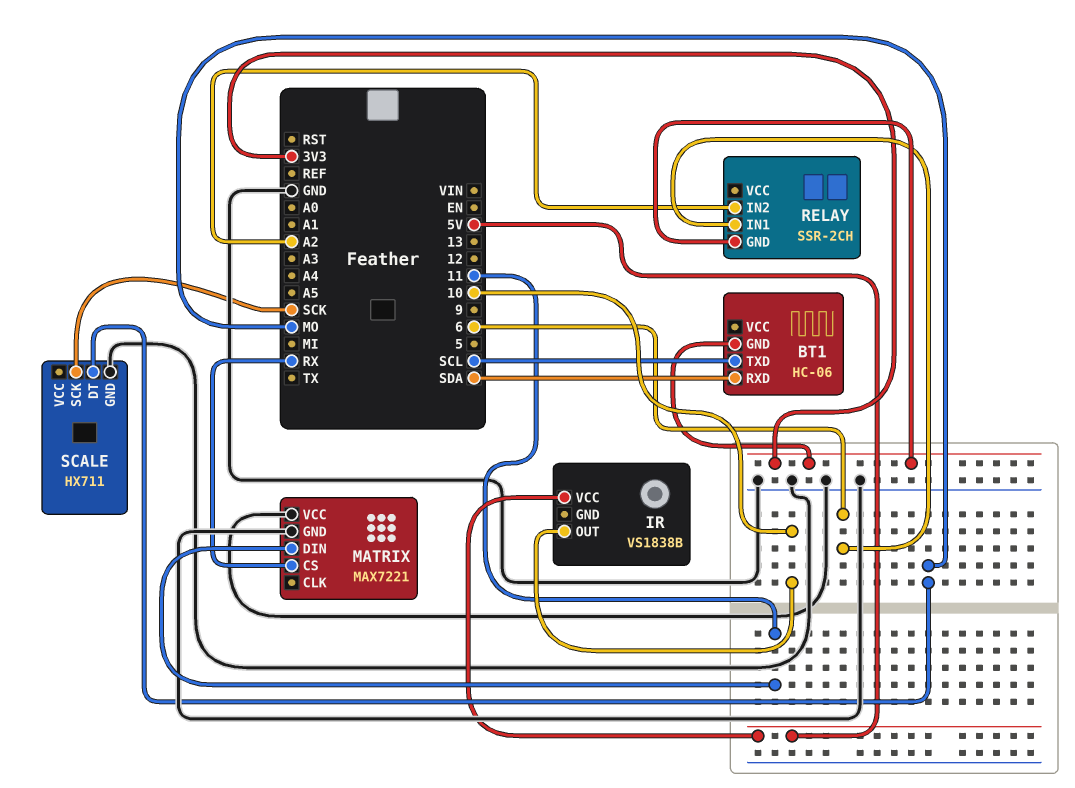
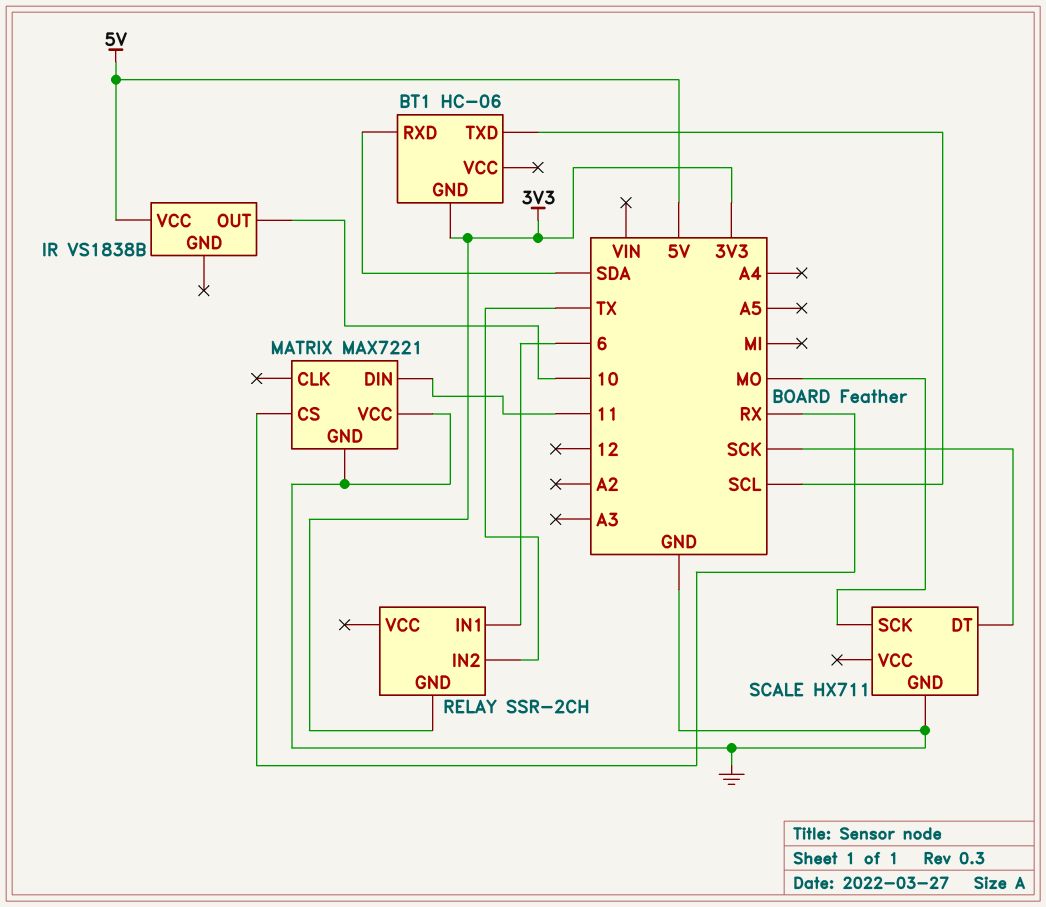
RELAY pin IN2: A2 -> TX
SCALE pin DT: MO -> SCK
SCALE pin SCK: SCK -> MO

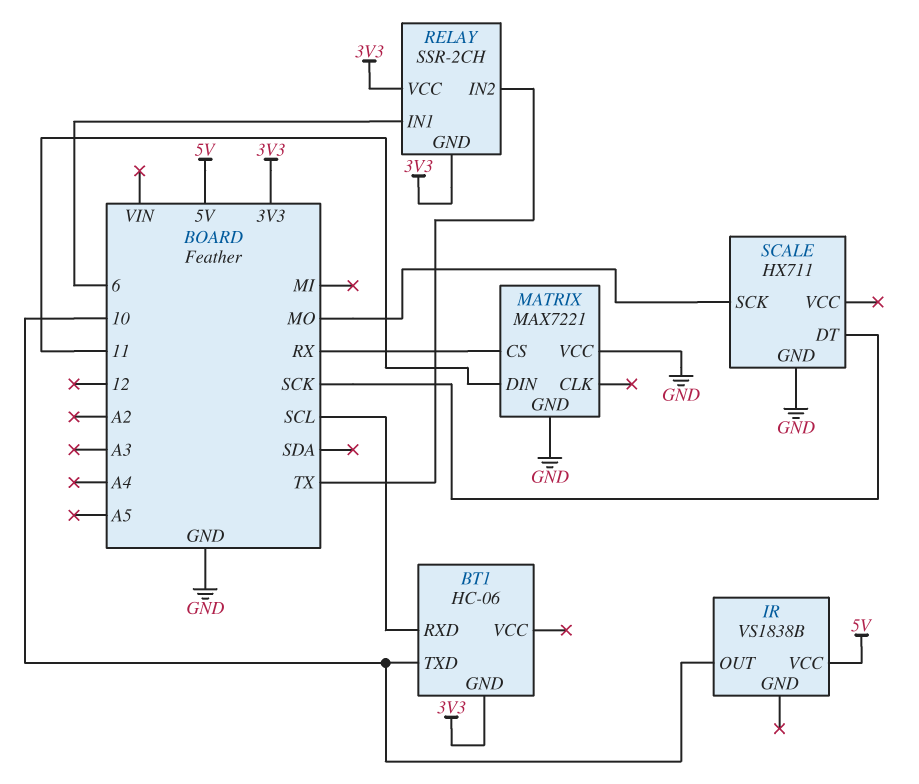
BT1 pin RXD: SDA -> SCL
BT1 pin TXD: SCL -> 10
RELAY pin VCC: none -> 3V3

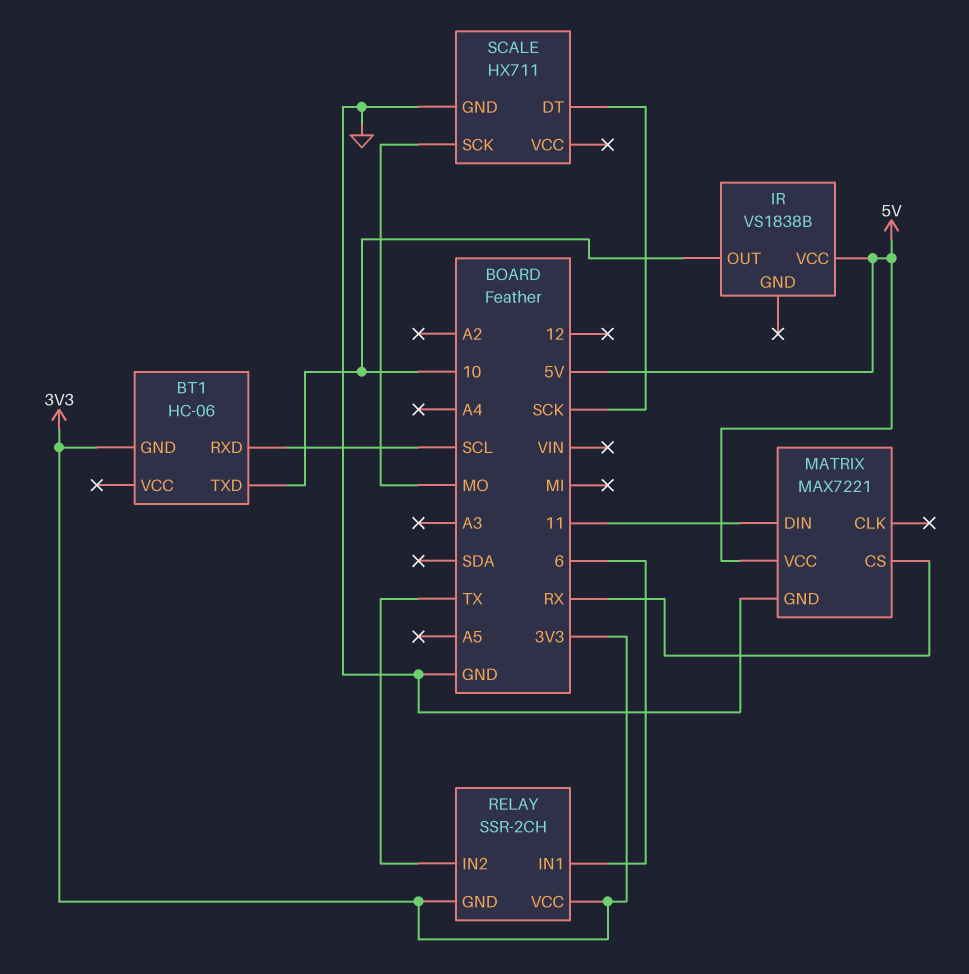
MATRIX pin VCC: GND -> 5V

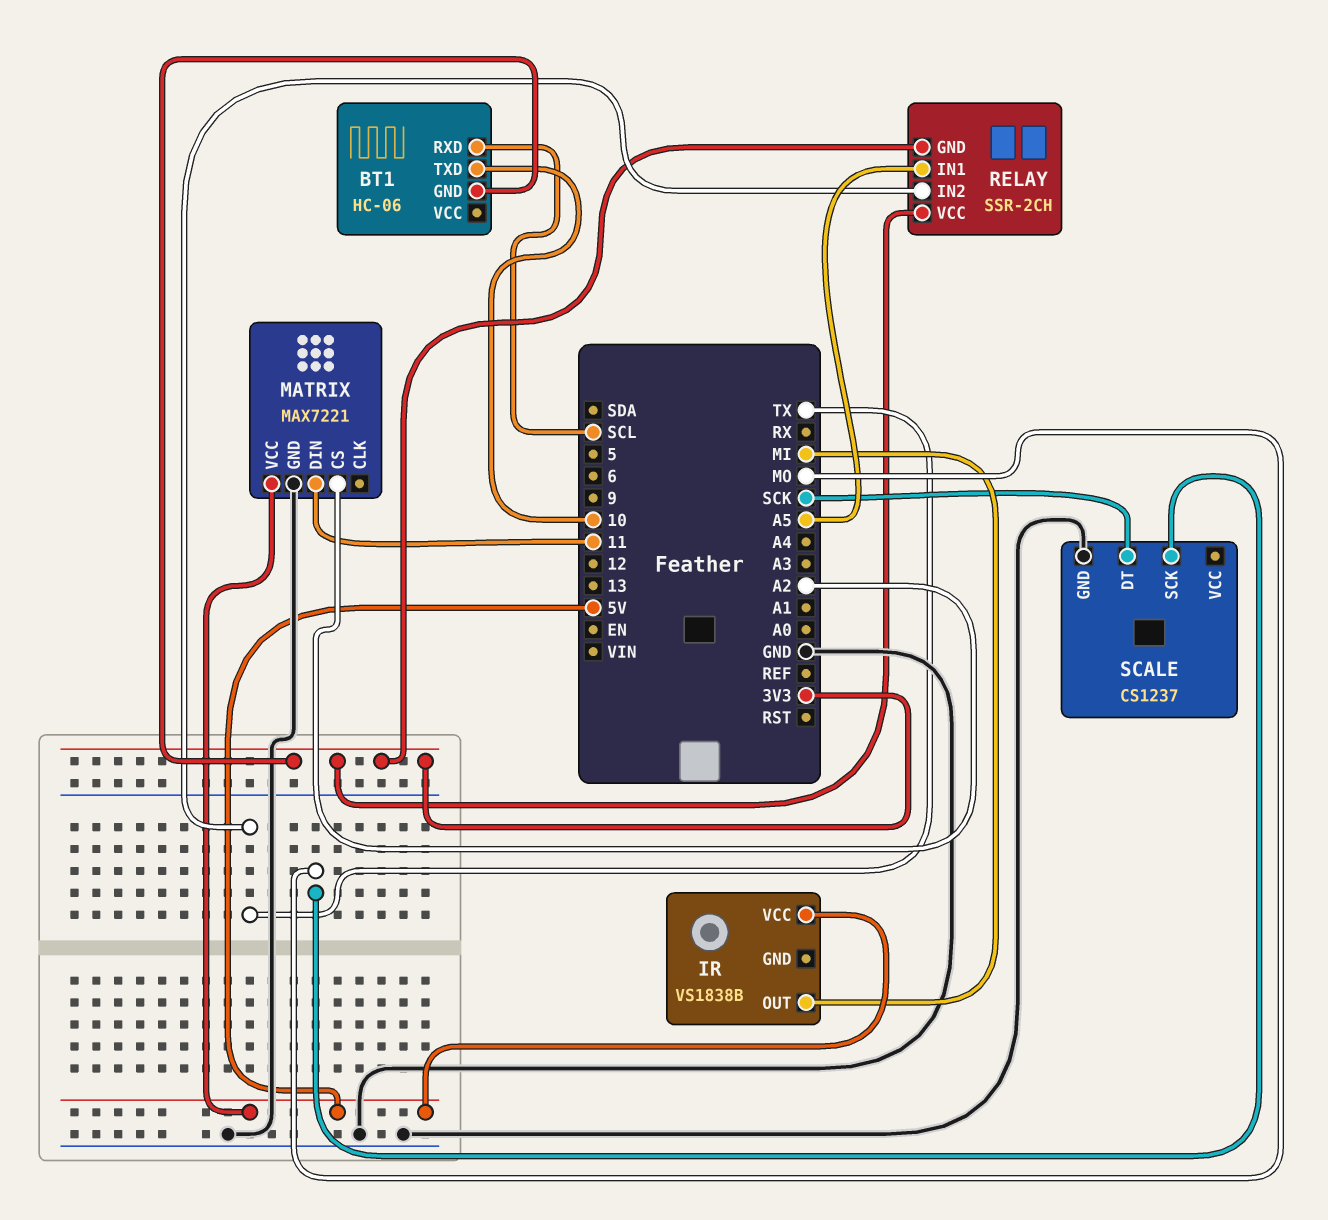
IR pin OUT: 10 -> MI
MATRIX pin CS: RX -> A2
RELAY pin IN1: 6 -> A5
SCALE: HX711 -> CS1237

